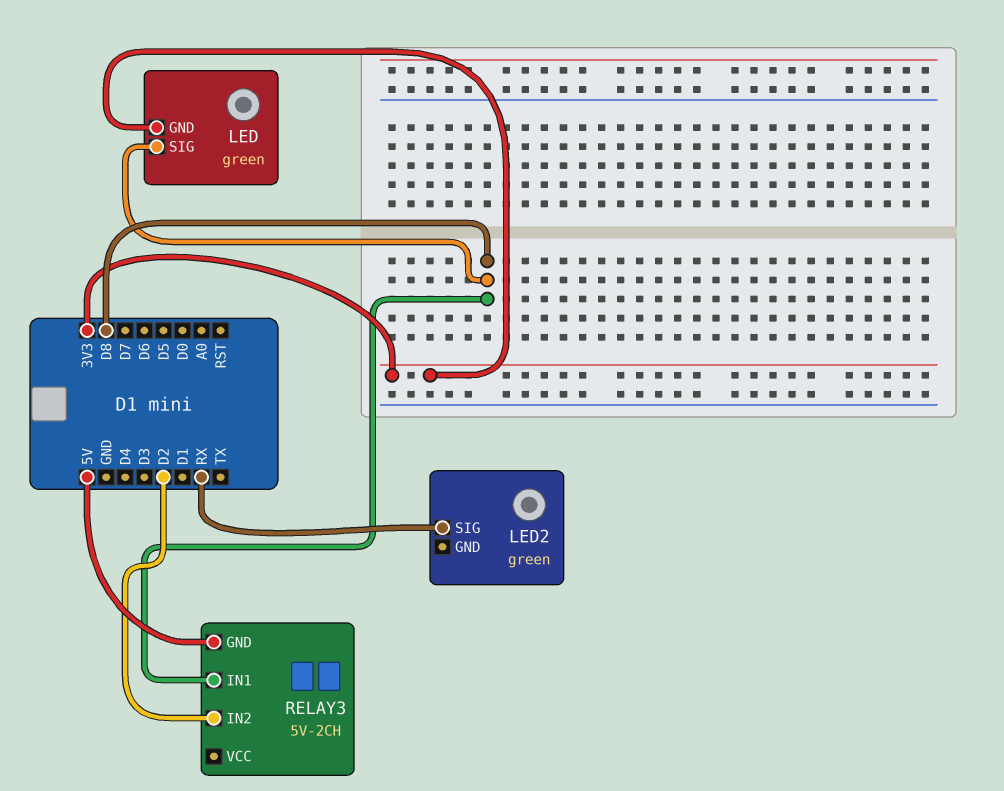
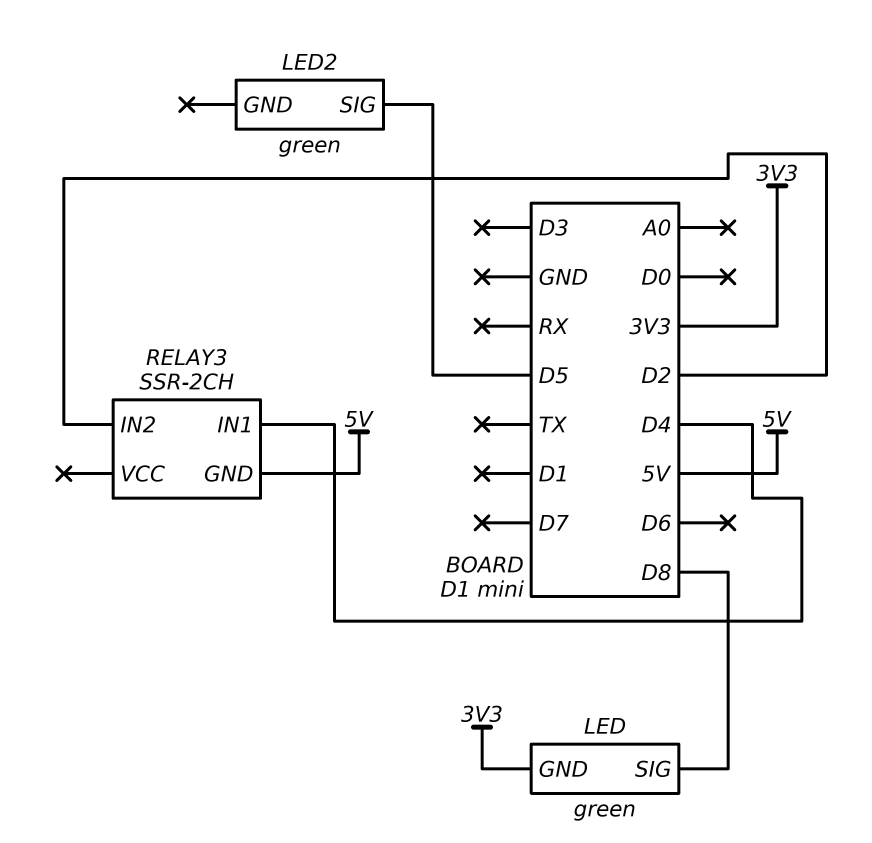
LED2 pin SIG: RX -> D5
RELAY3: 5V-2CH -> SSR-2CH
RELAY3 pin IN1: D8 -> D4

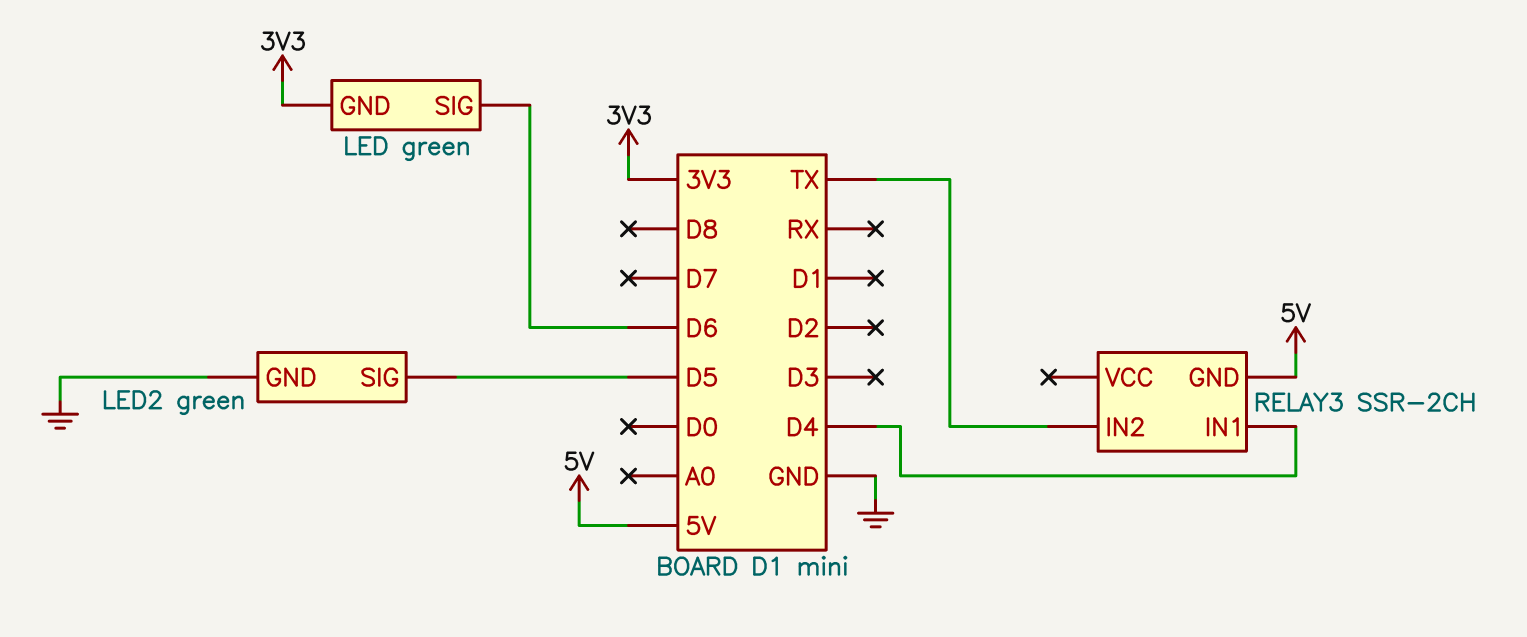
LED pin SIG: D8 -> D6
LED2 pin GND: none -> GND
RELAY3 pin IN2: D2 -> TX

